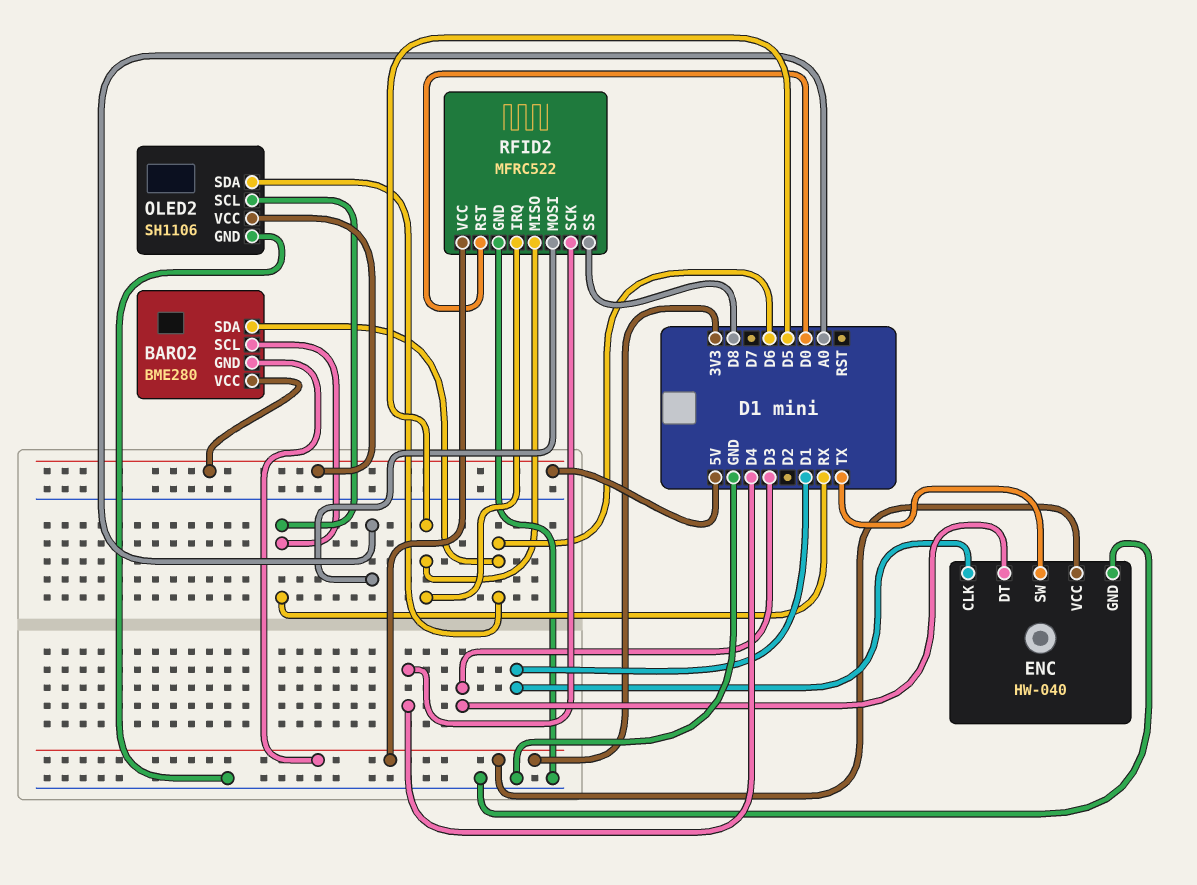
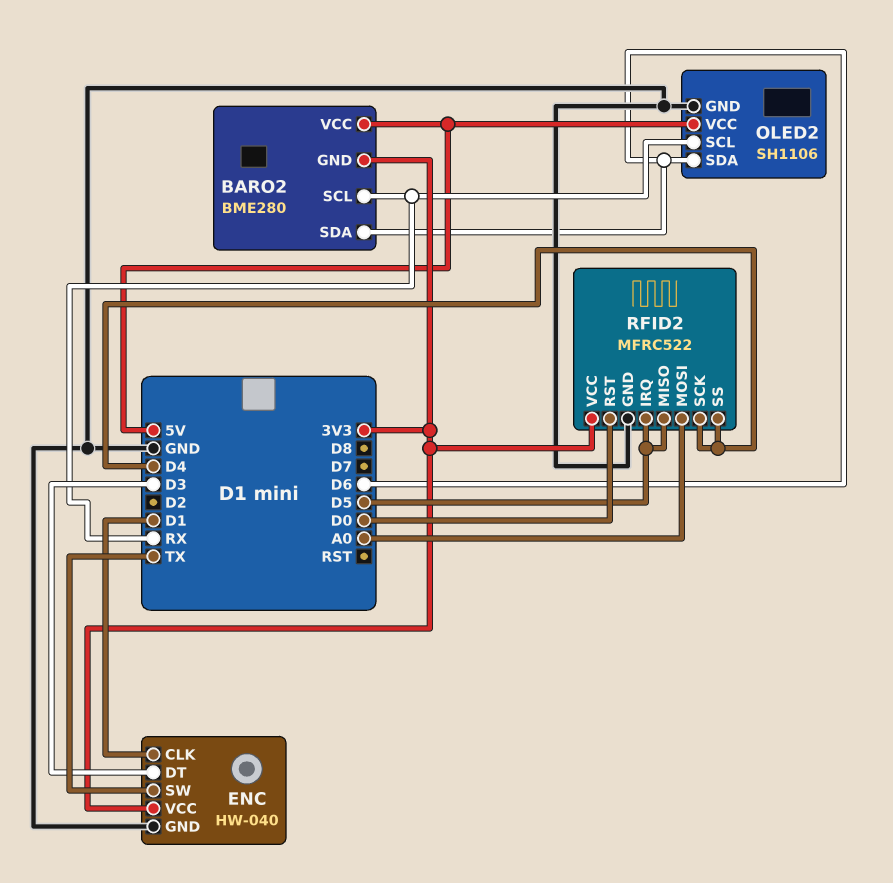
RFID2 pin SS: D8 -> D4

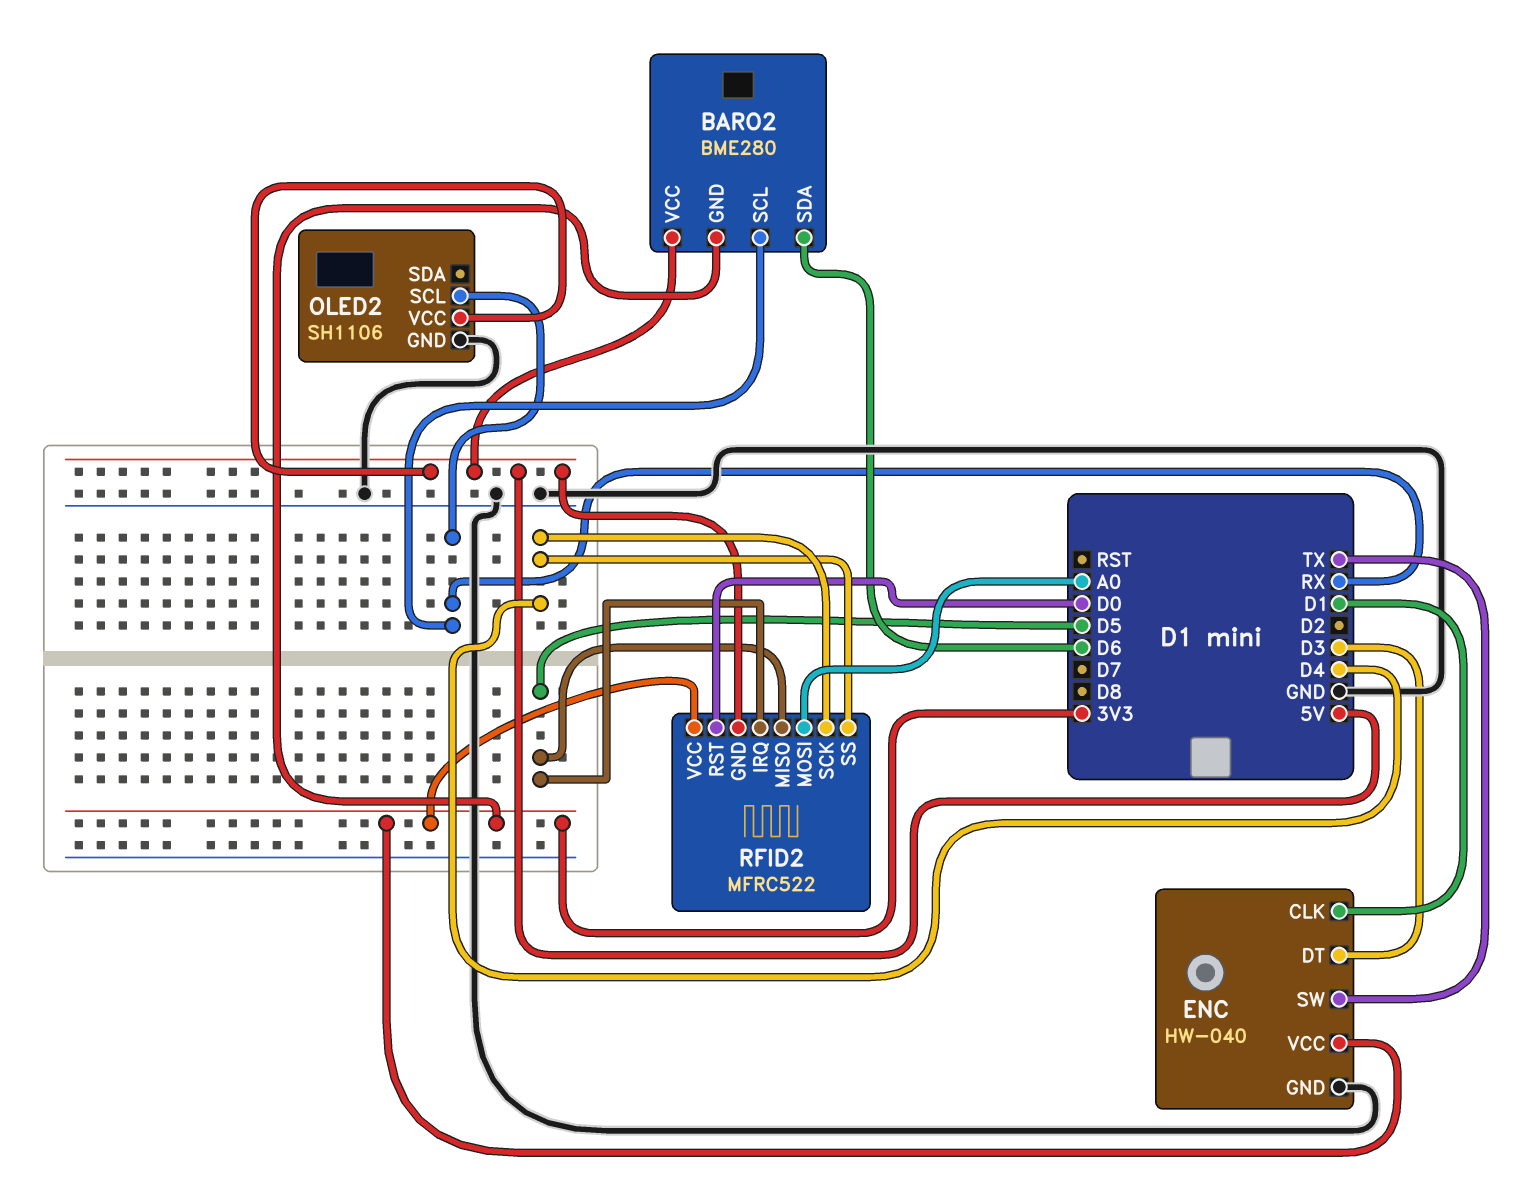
OLED2 pin SDA: D6 -> none
RFID2 pin GND: GND -> 5V

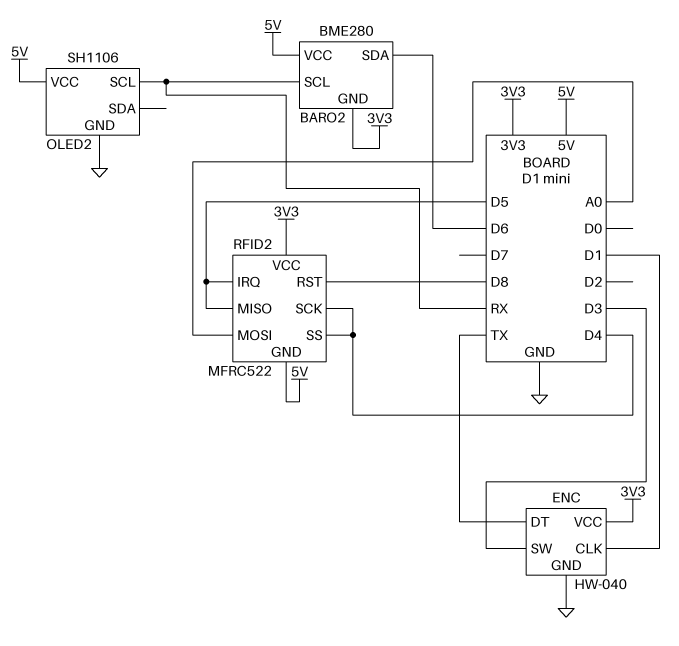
ENC pin DT: D3 -> TX
ENC pin SW: TX -> D3
RFID2 pin RST: D0 -> D8

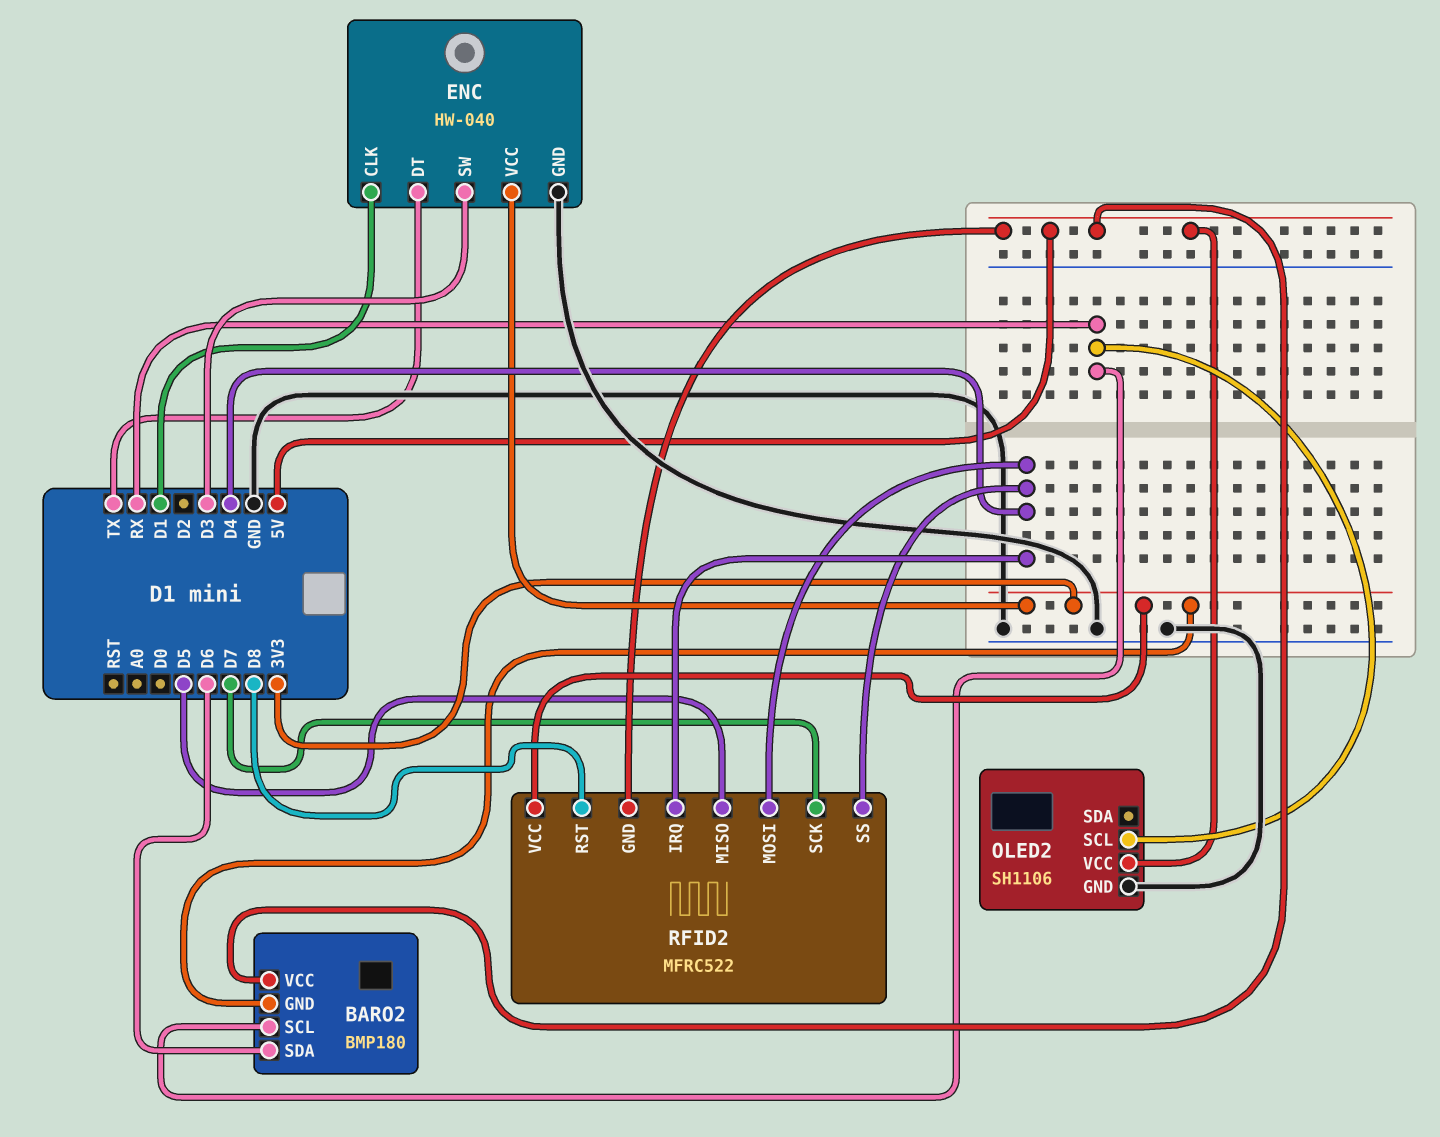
BARO2: BME280 -> BMP180
RFID2 pin IRQ: D5 -> D4
RFID2 pin MOSI: A0 -> D4
RFID2 pin SCK: D4 -> D7

